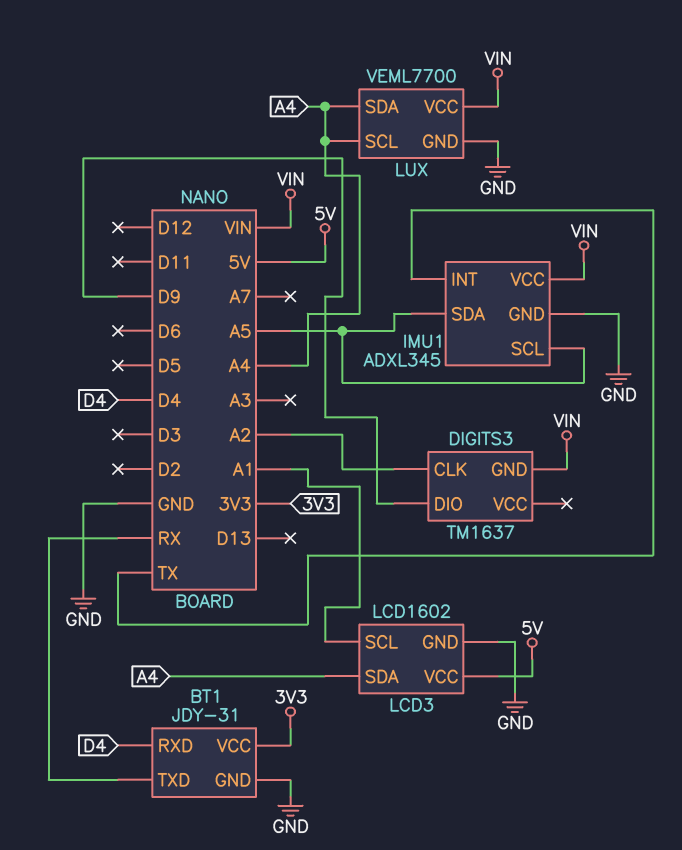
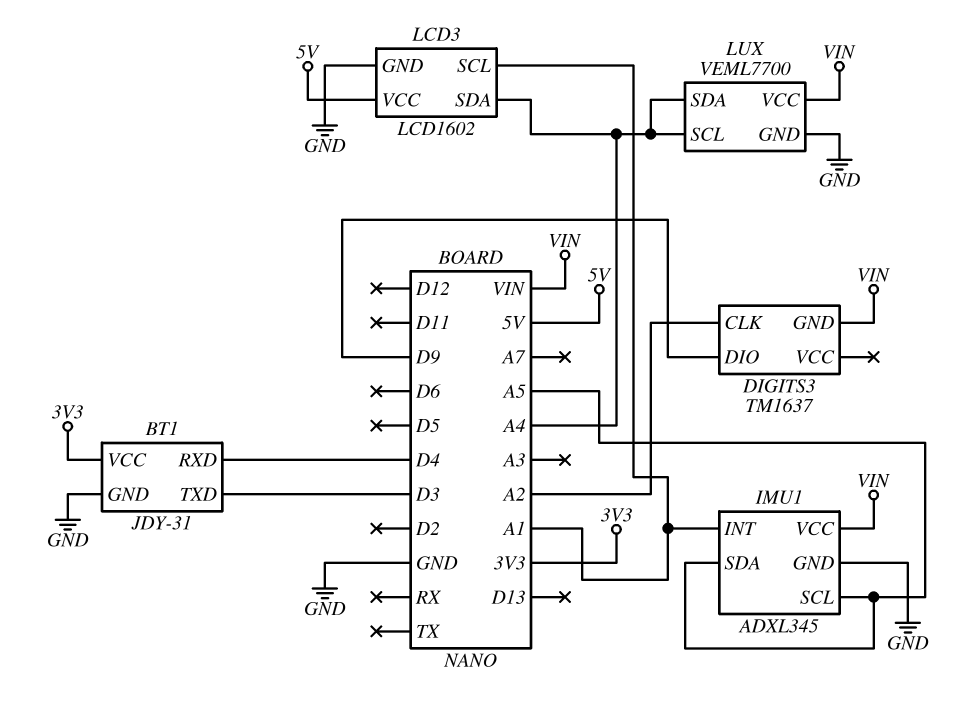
BT1 pin TXD: RX -> D3
IMU1 pin INT: TX -> A1

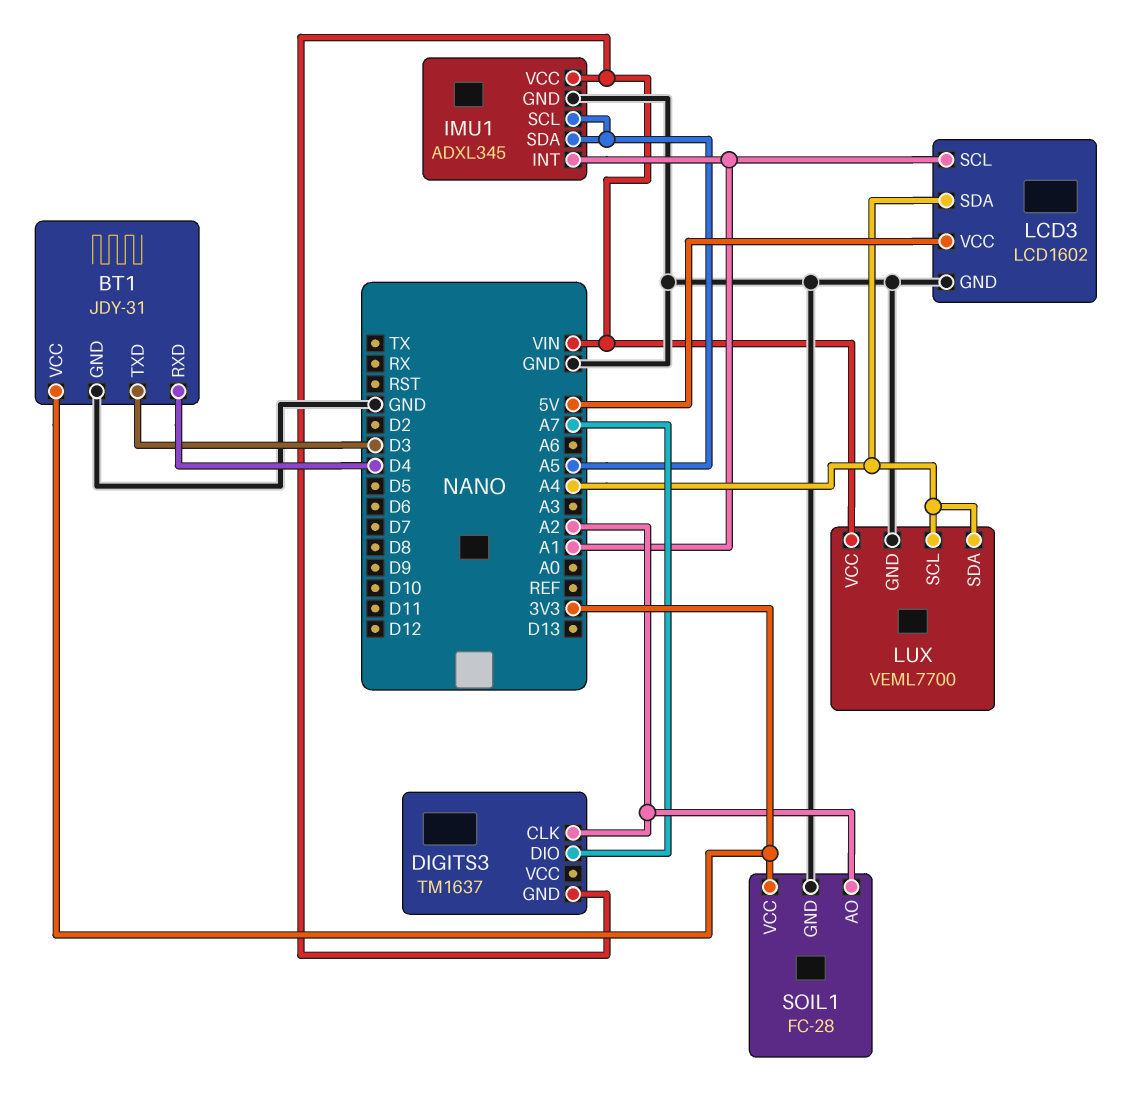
DIGITS3 pin DIO: D9 -> A7
SOIL1: none -> FC-28
SOIL1 pin AO: none -> A2
SOIL1 pin GND: none -> GND
SOIL1 pin VCC: none -> 3V3

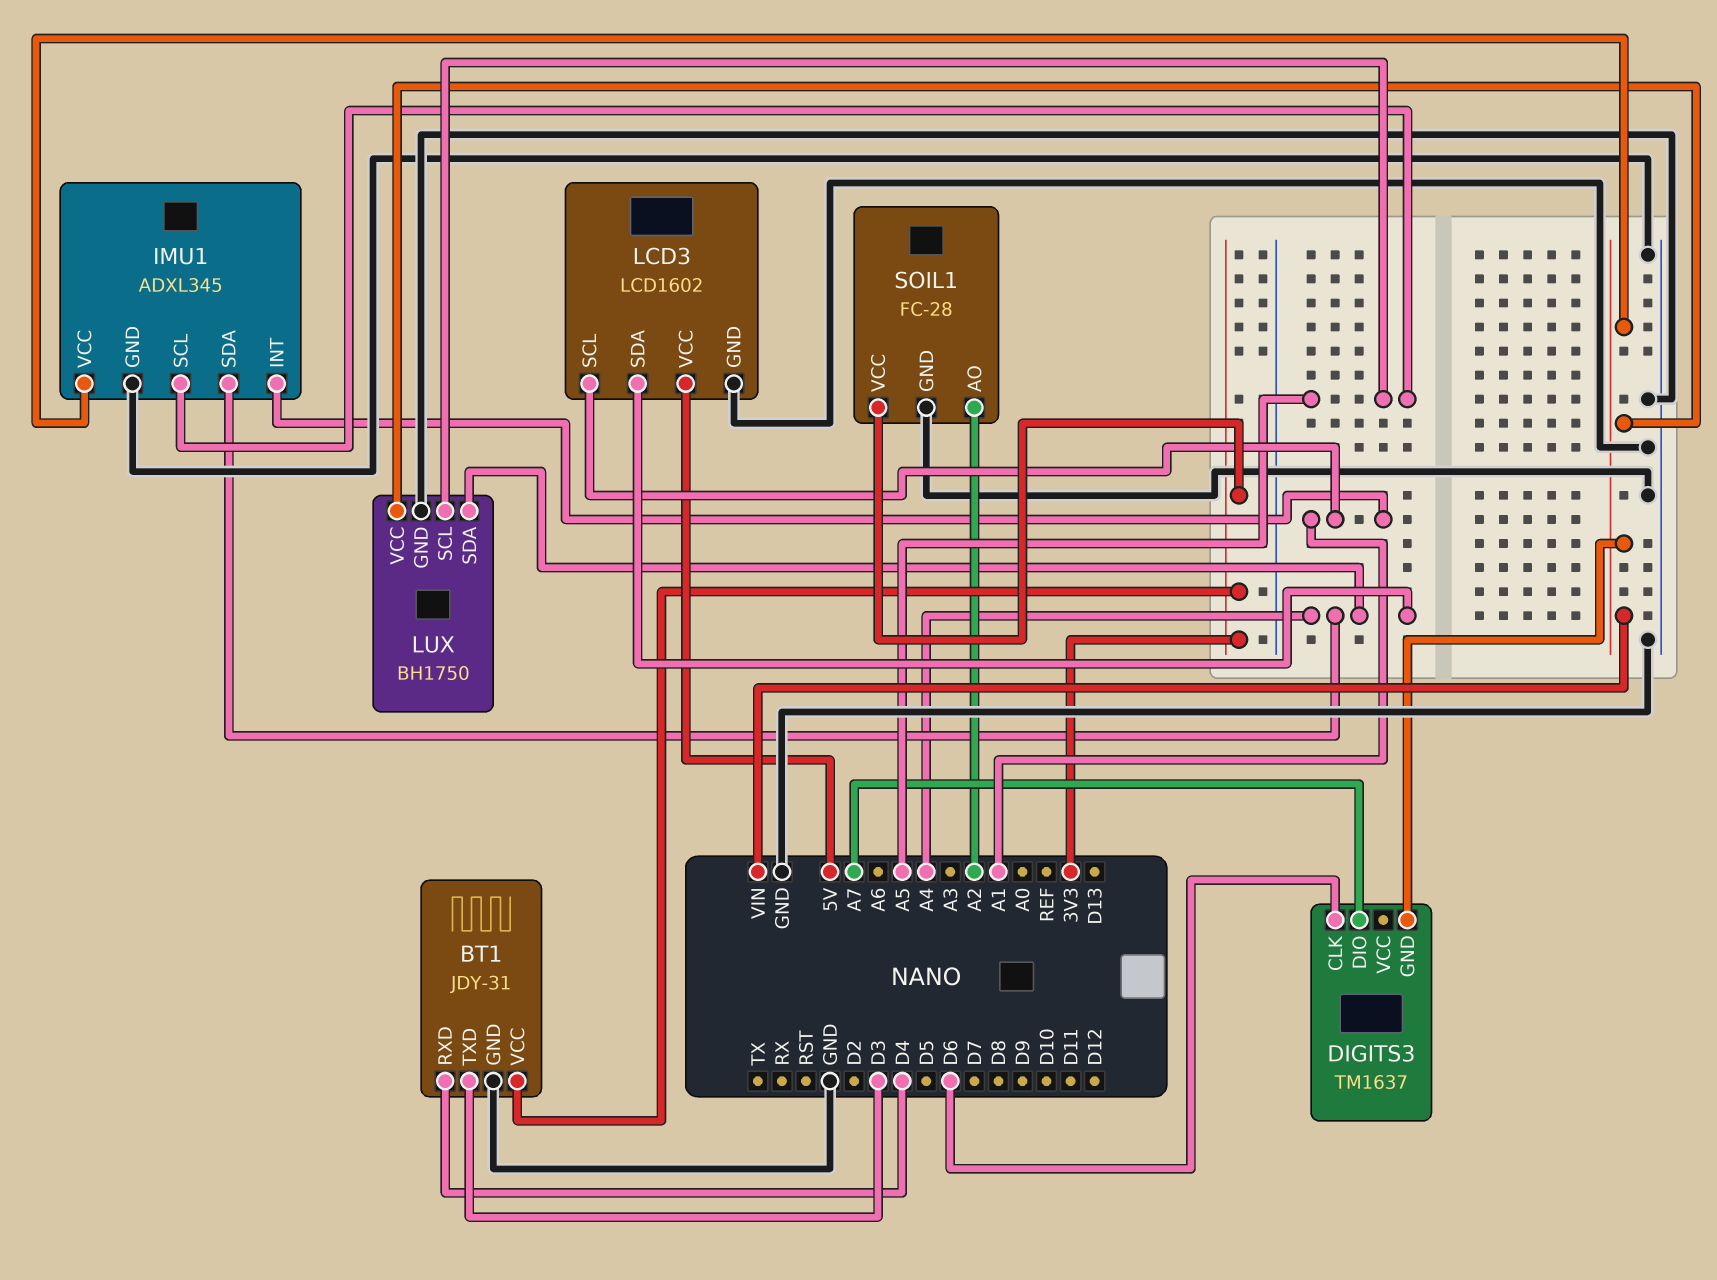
DIGITS3 pin CLK: A2 -> D6
IMU1 pin SDA: A5 -> A4
LUX: VEML7700 -> BH1750
LUX pin SCL: A4 -> A5

